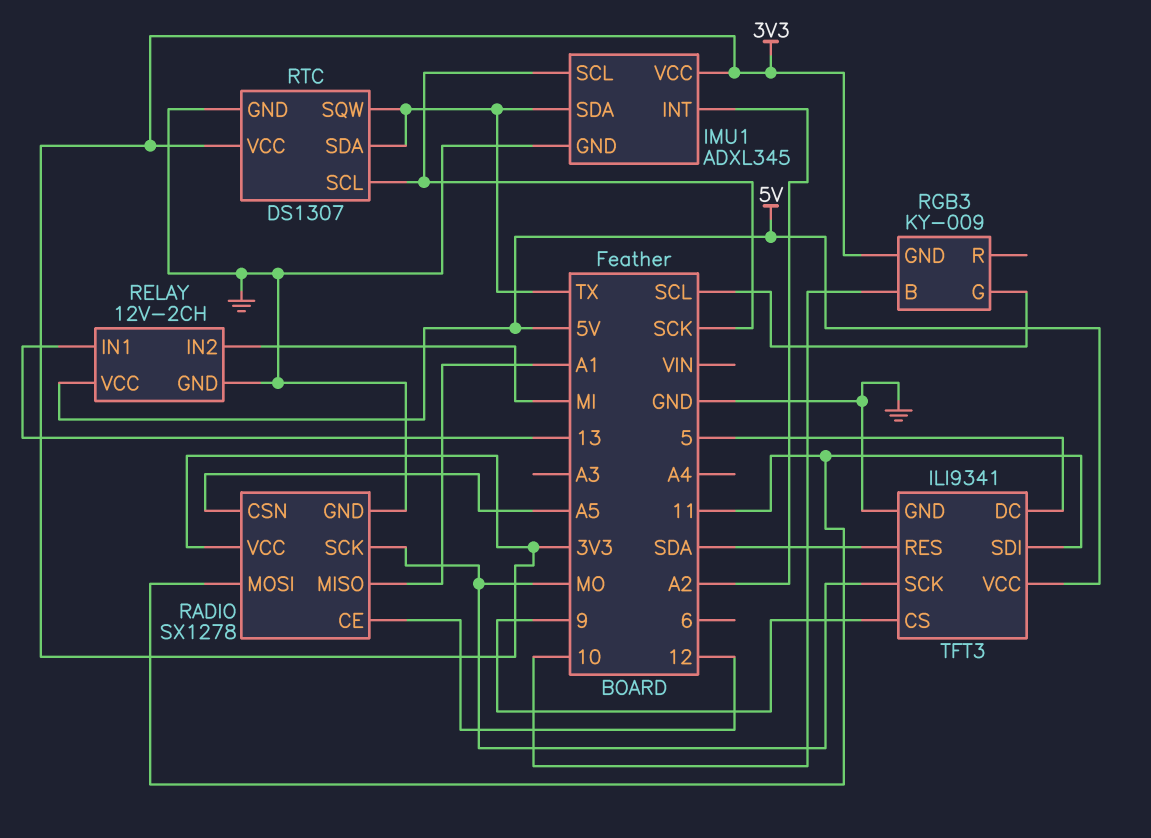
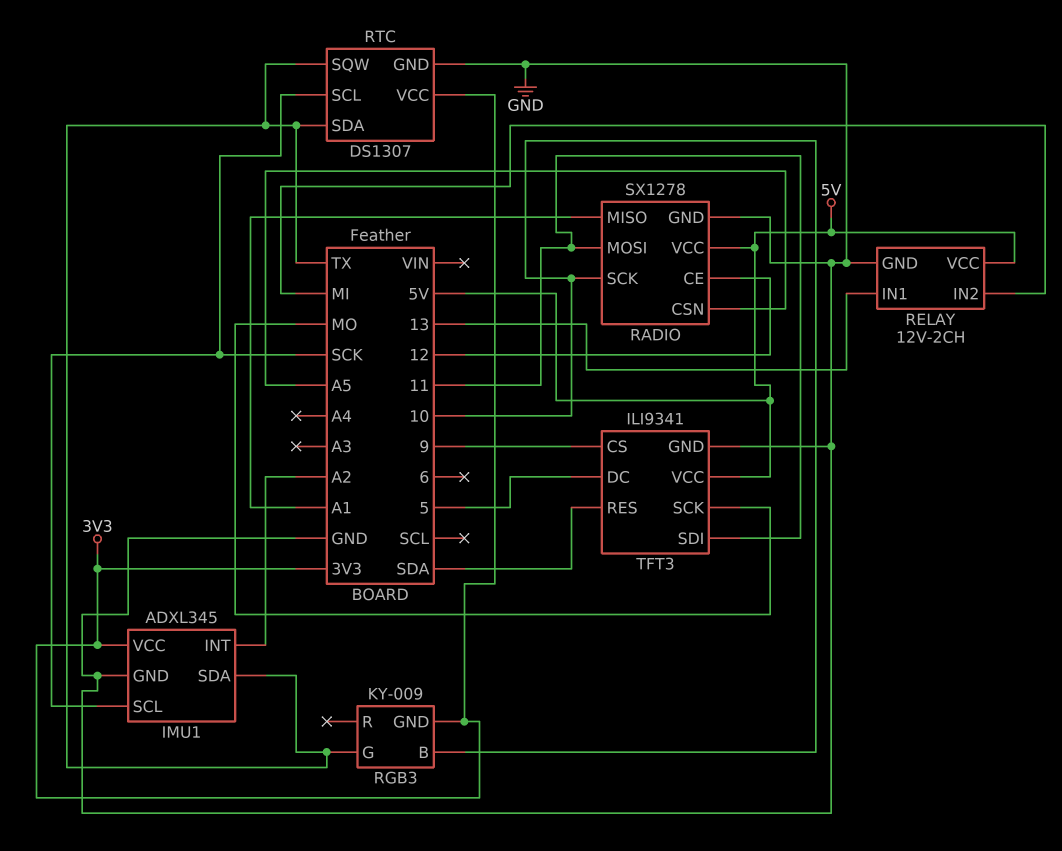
RADIO pin SCK: MO -> 10
RADIO pin VCC: 3V3 -> 5V
RGB3 pin G: SCL -> TX

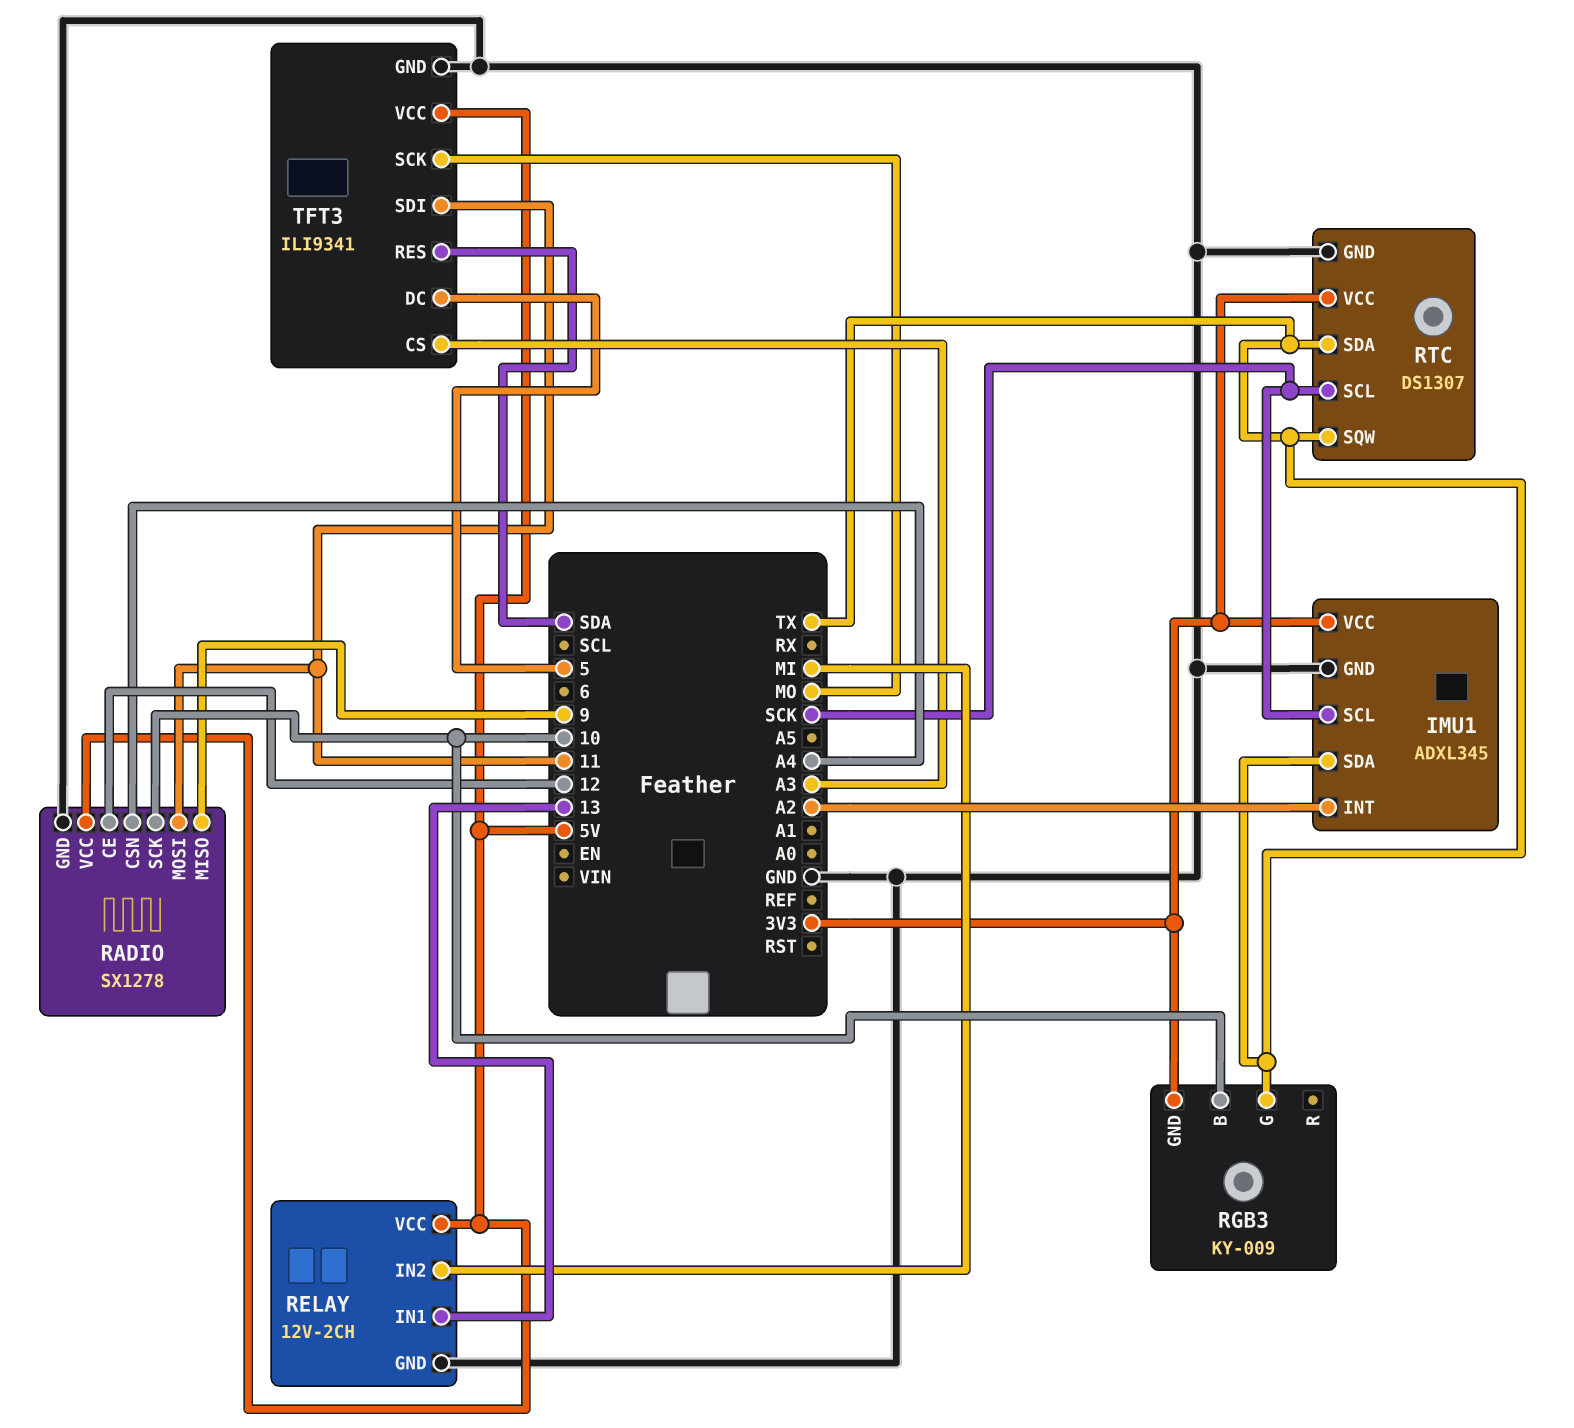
RADIO pin CSN: A5 -> A4
RADIO pin MISO: A1 -> 9
TFT3 pin CS: 9 -> A3

